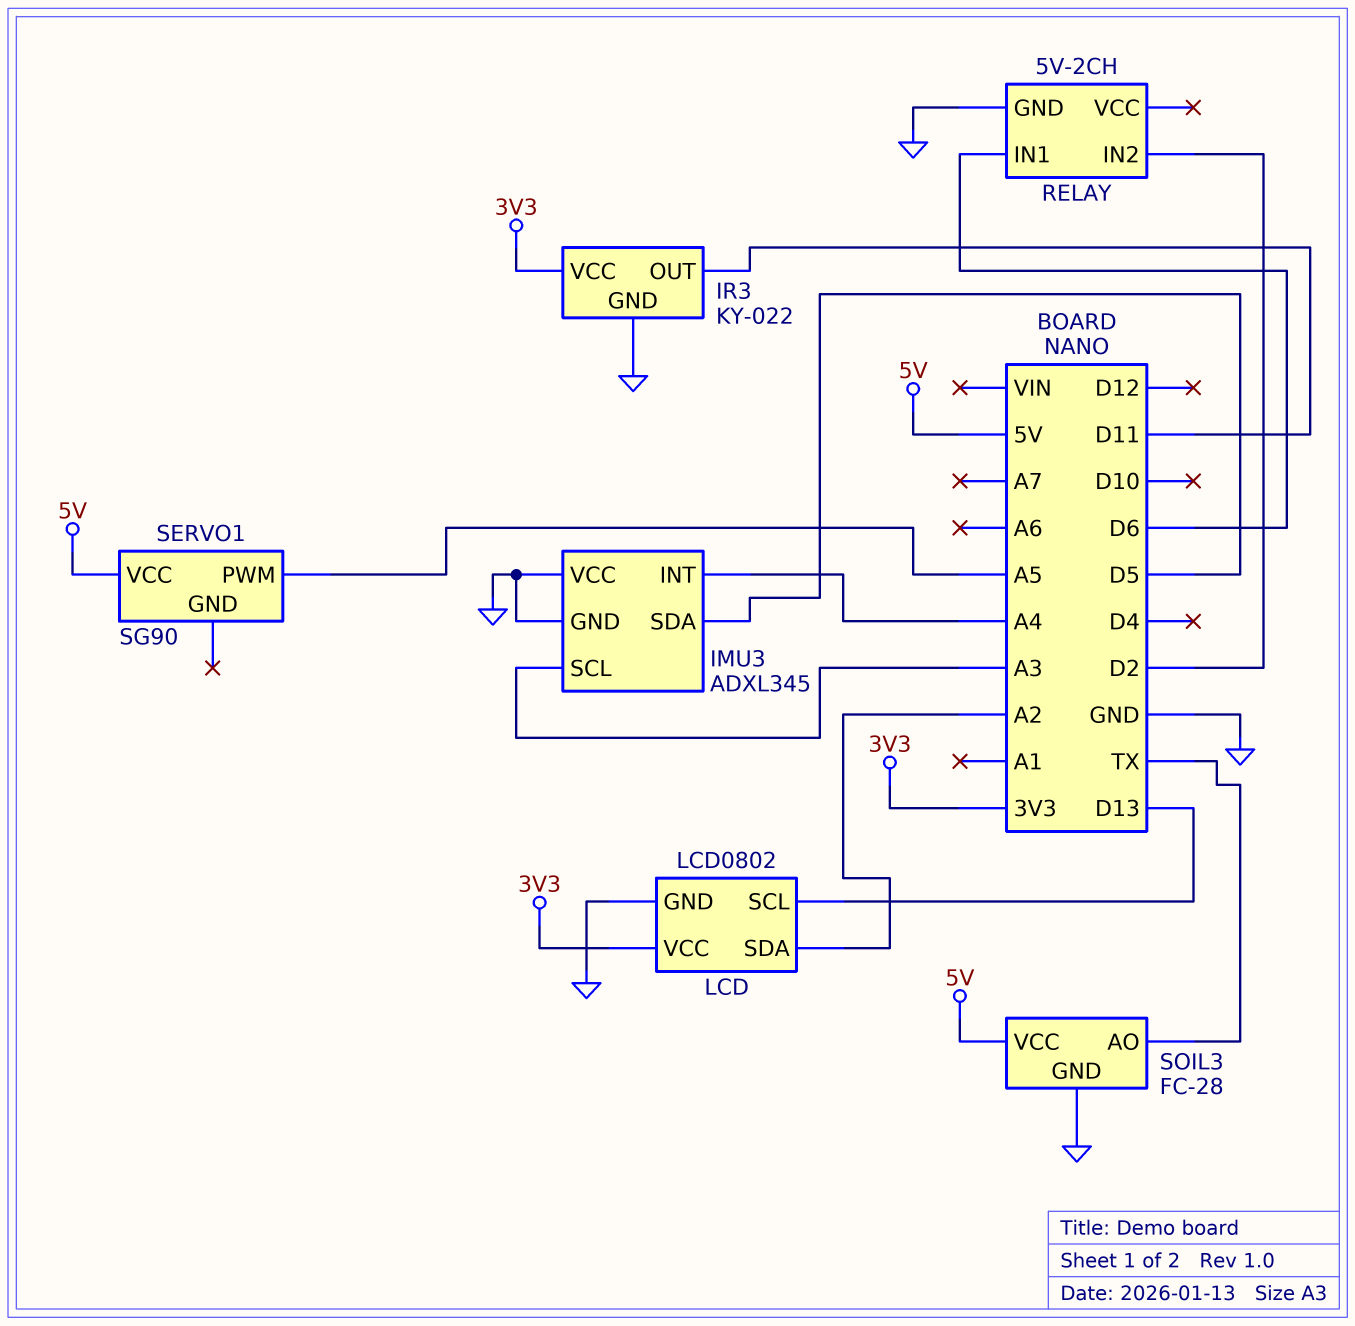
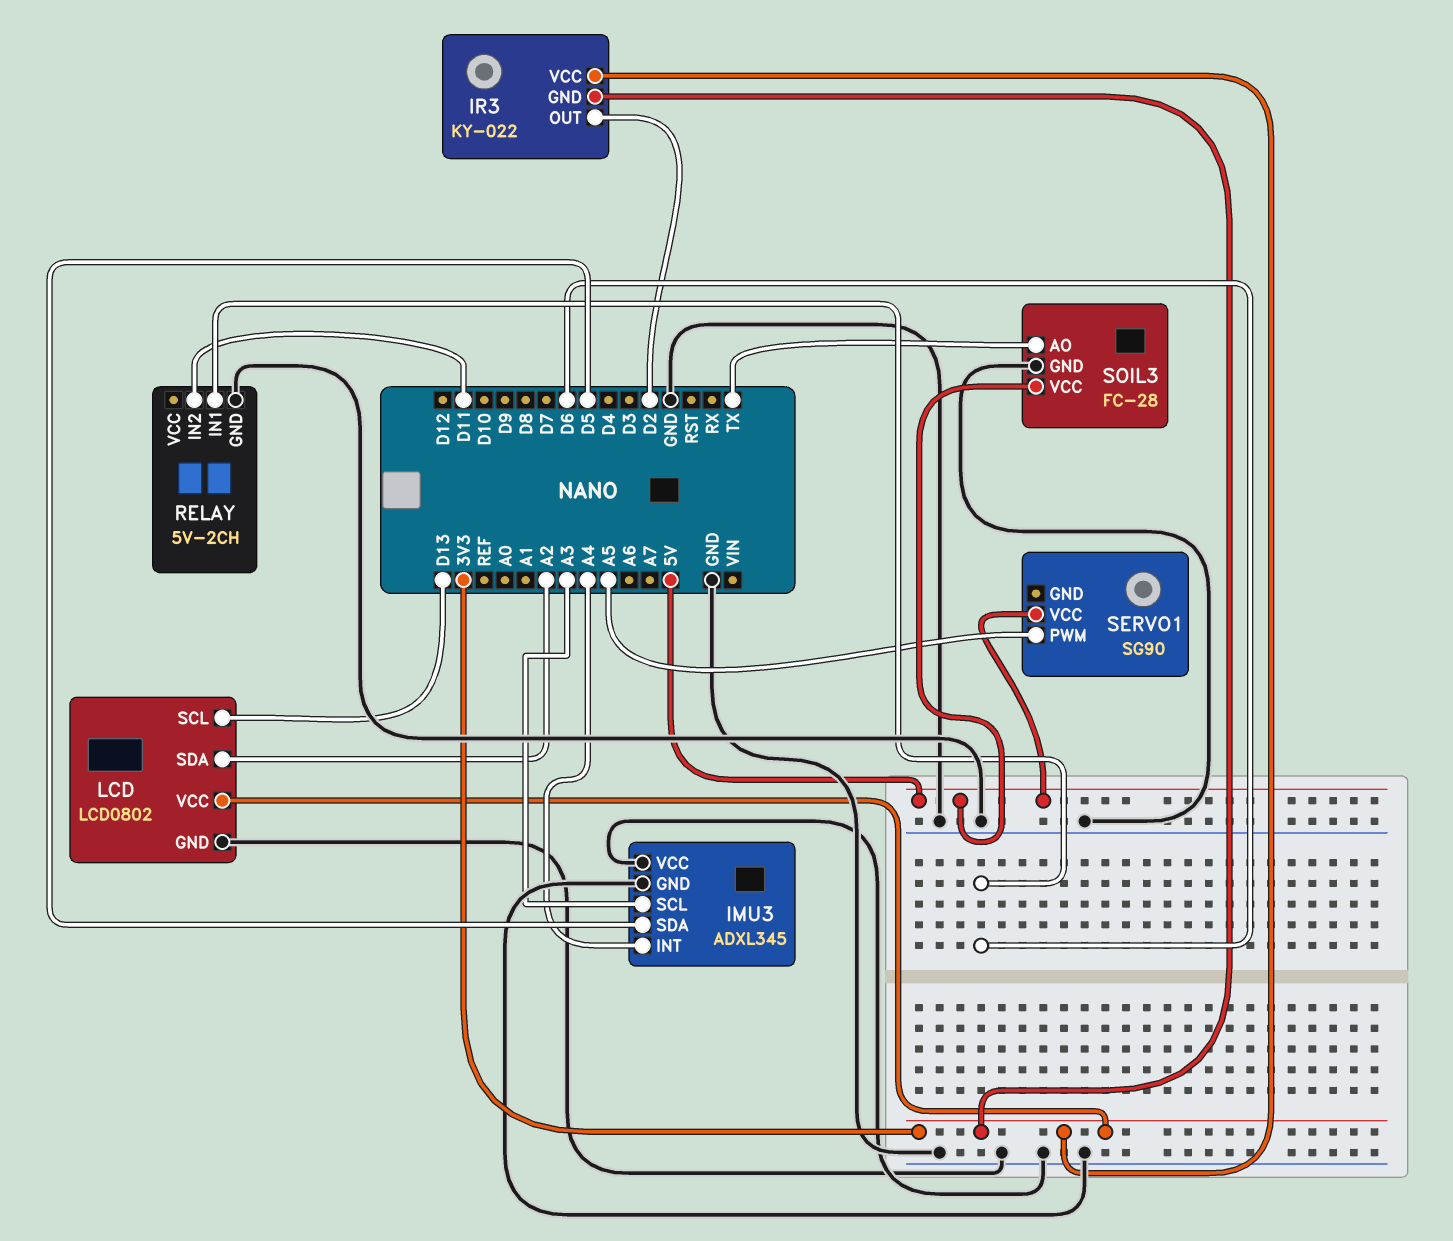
IR3 pin GND: GND -> 3V3
IR3 pin OUT: D11 -> D2
RELAY pin IN2: D2 -> D11

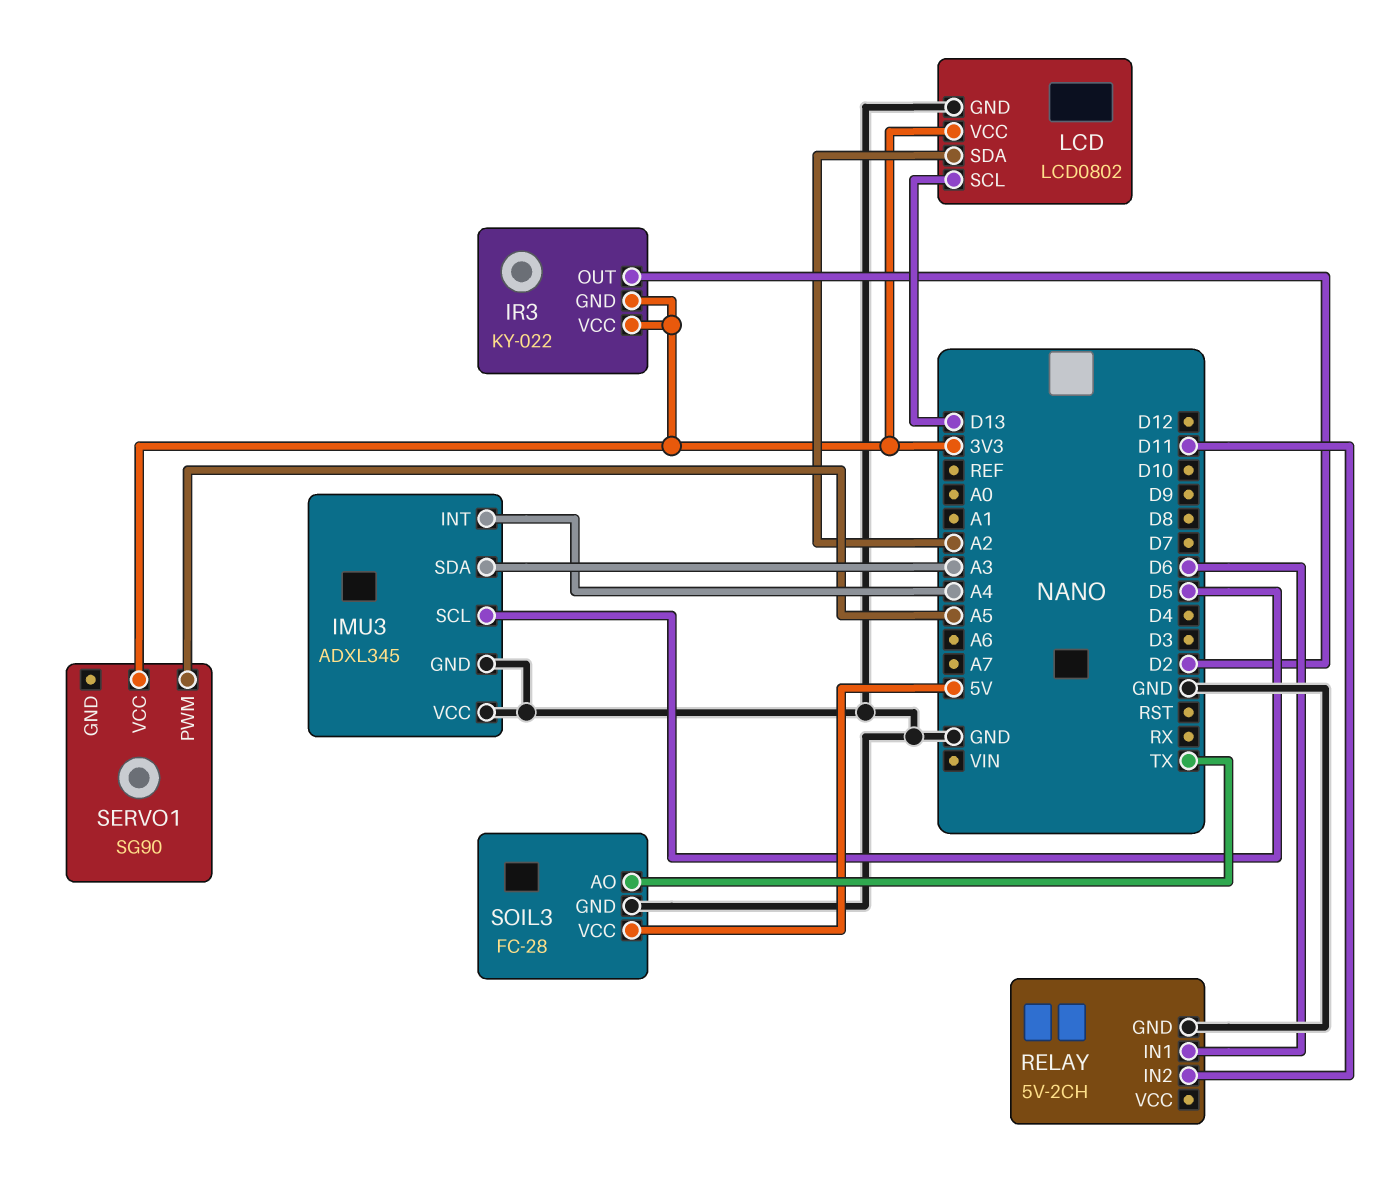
IMU3 pin SCL: A3 -> D5
IMU3 pin SDA: D5 -> A3
SERVO1 pin VCC: 5V -> 3V3

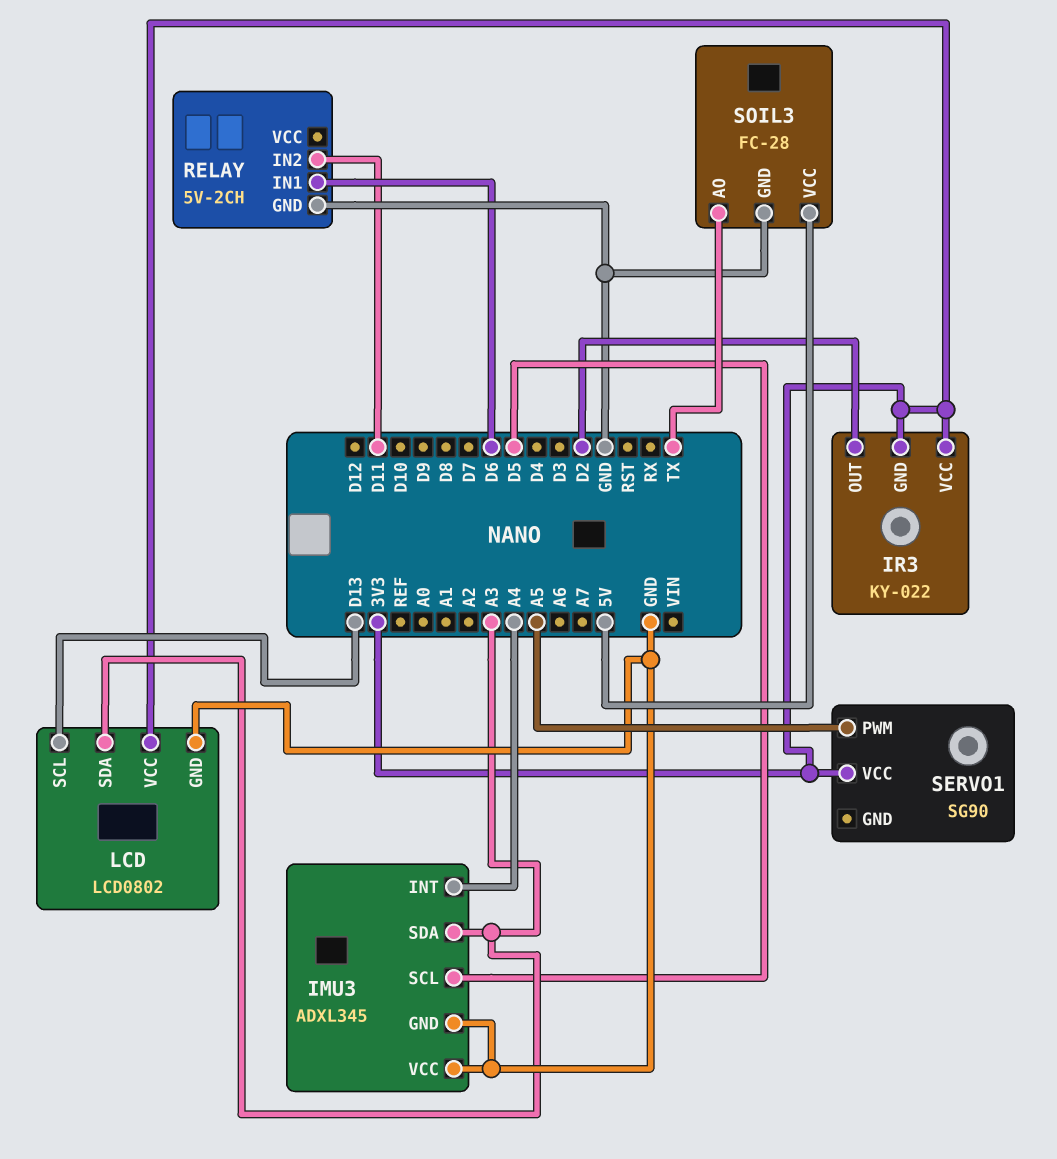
LCD pin SDA: A2 -> A3

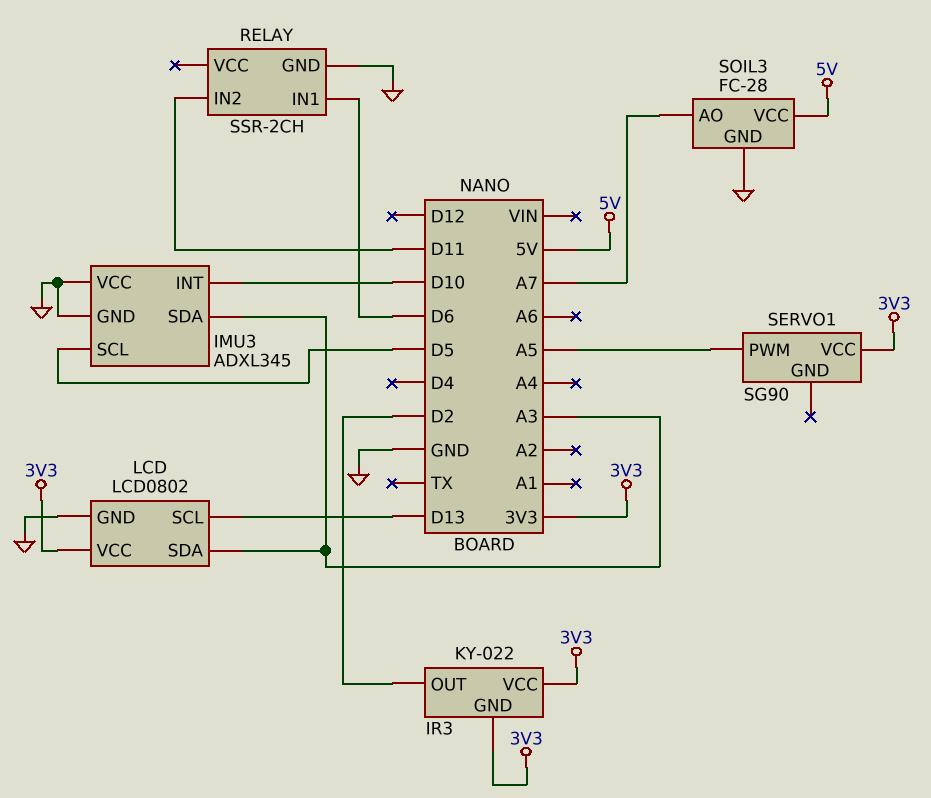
IMU3 pin INT: A4 -> D10
RELAY: 5V-2CH -> SSR-2CH
SOIL3 pin AO: TX -> A7

